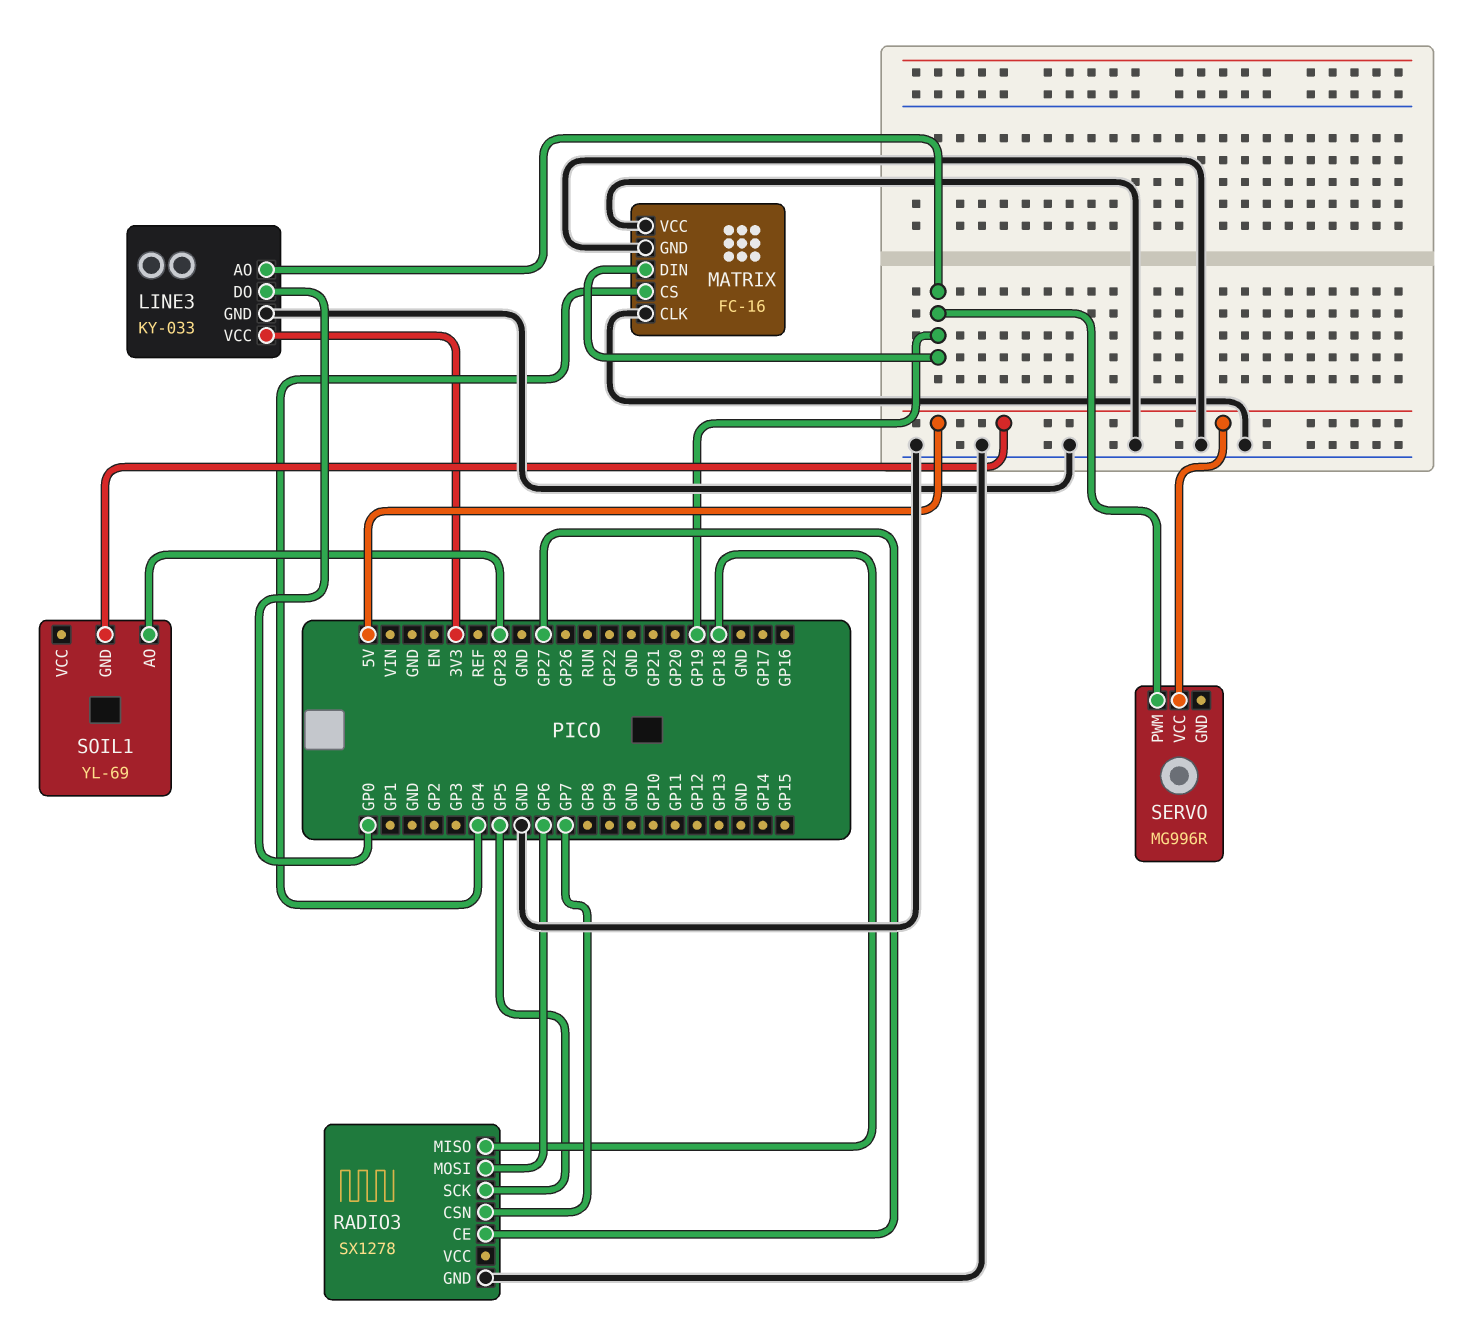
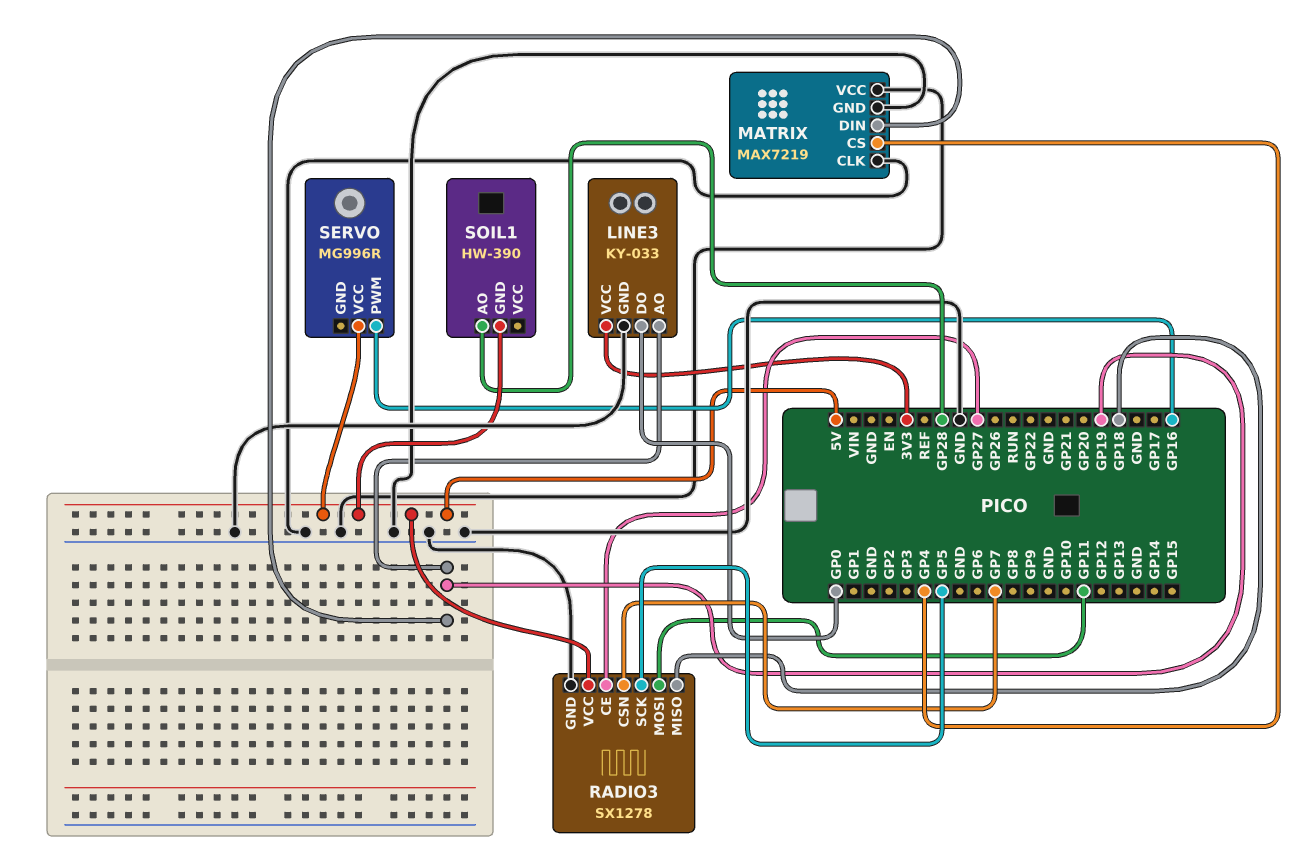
MATRIX: FC-16 -> MAX7219
RADIO3 pin MOSI: GP6 -> GP11
RADIO3 pin VCC: none -> 5V
SERVO pin PWM: GP19 -> GP16
SOIL1: YL-69 -> HW-390

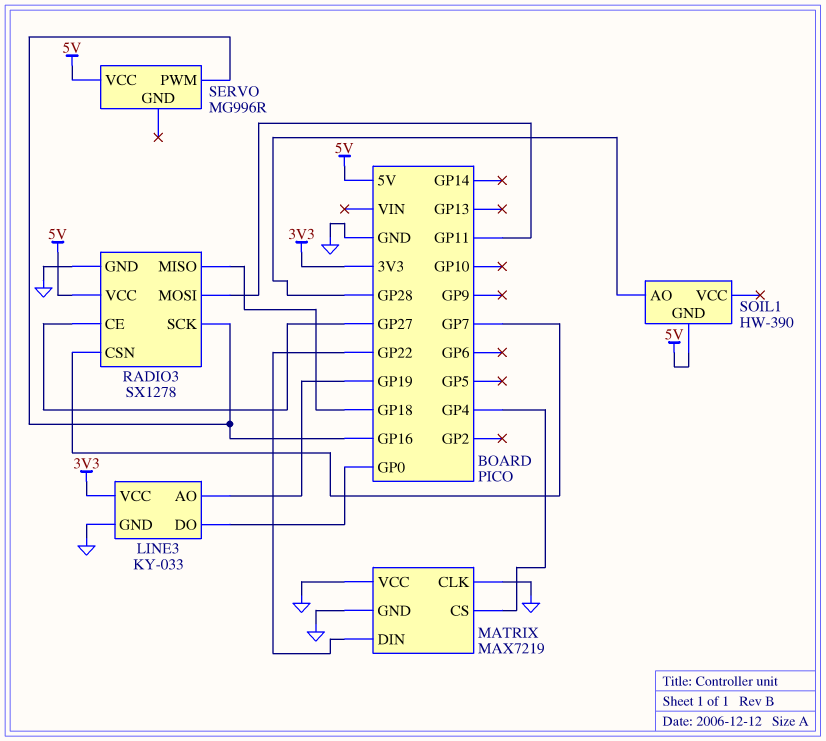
MATRIX pin DIN: GP19 -> GP22
RADIO3 pin SCK: GP5 -> GP16

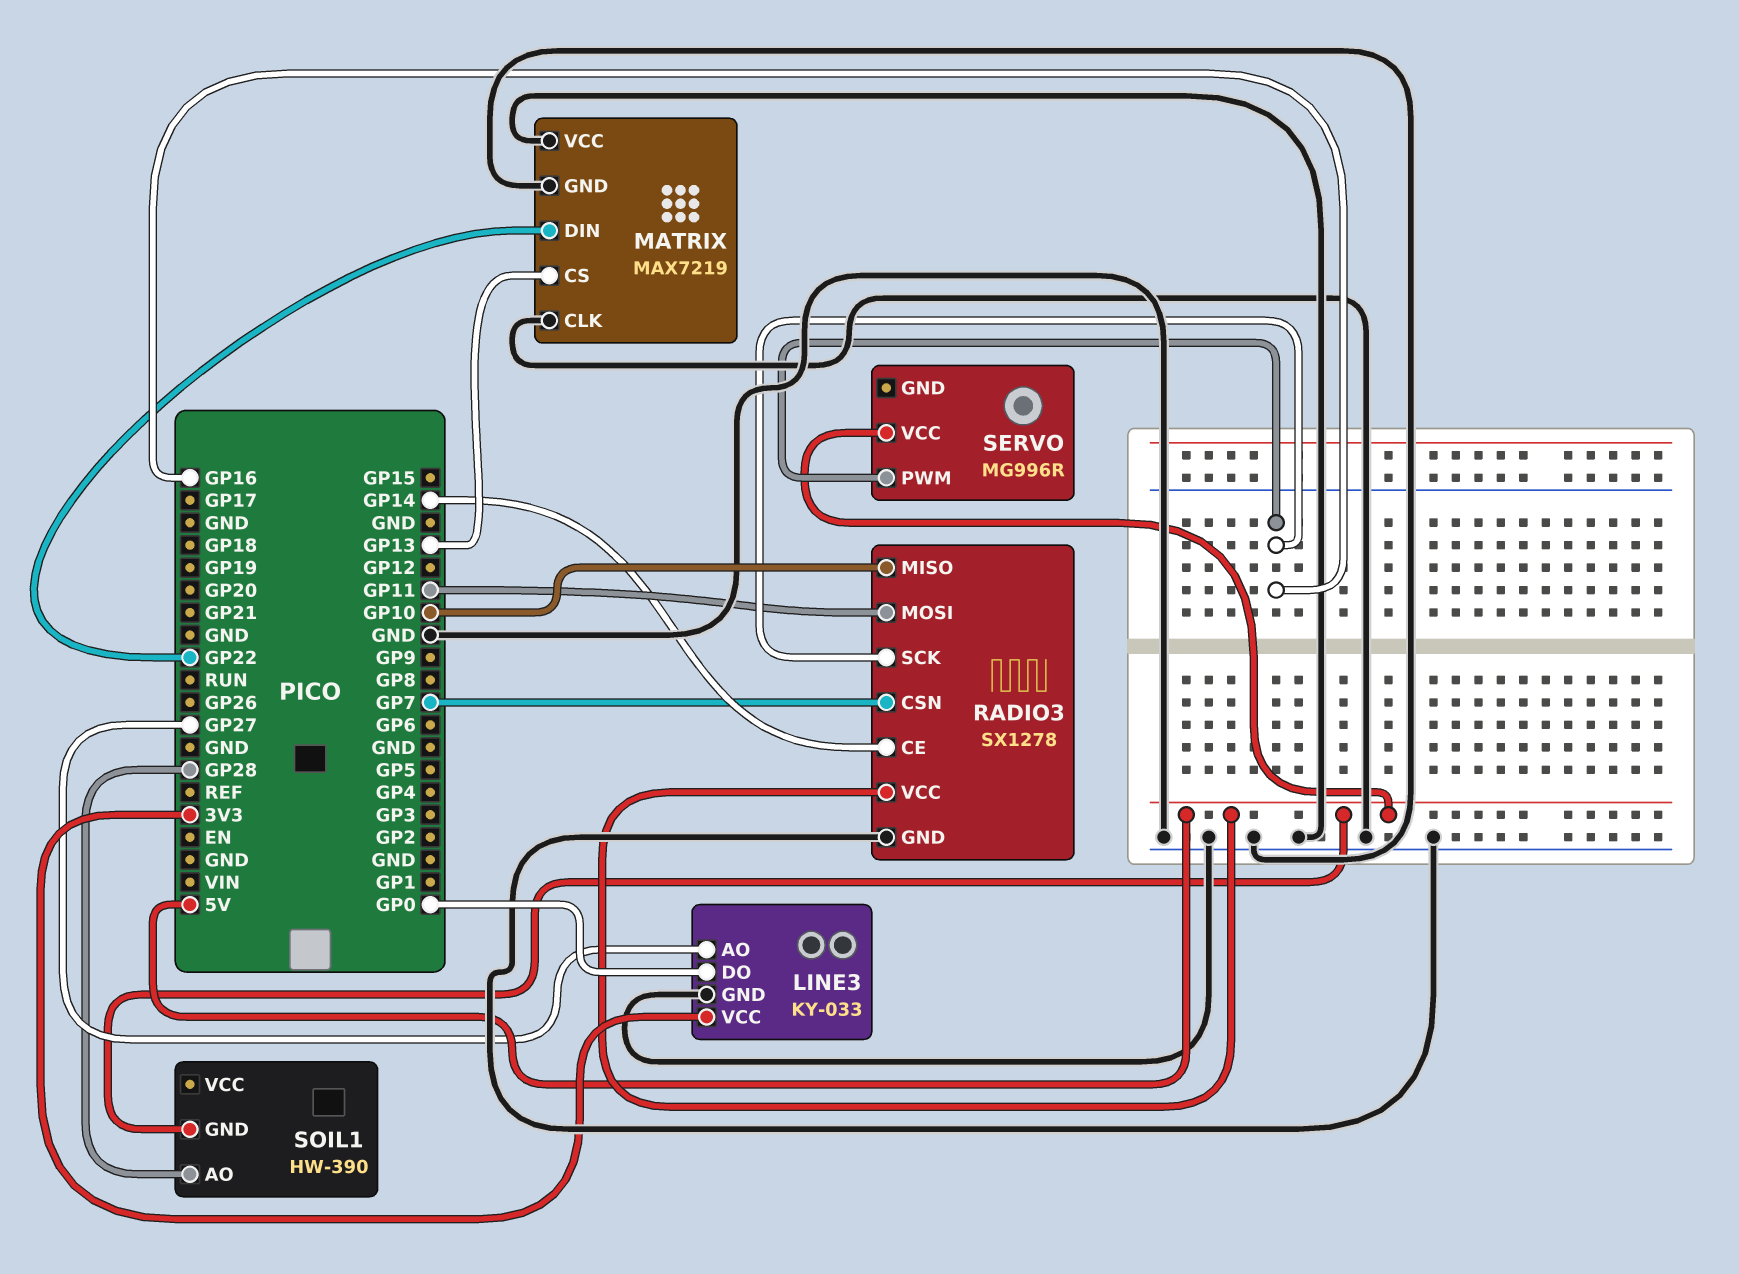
LINE3 pin AO: GP19 -> GP27
MATRIX pin CS: GP4 -> GP13
RADIO3 pin CE: GP27 -> GP14
RADIO3 pin MISO: GP18 -> GP10

